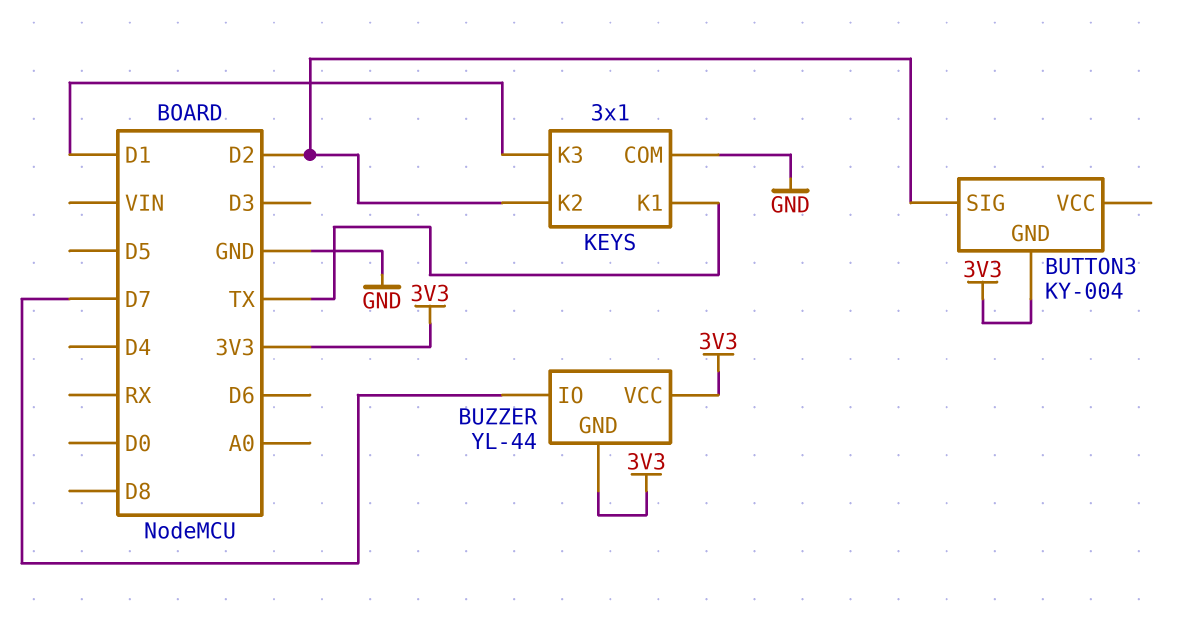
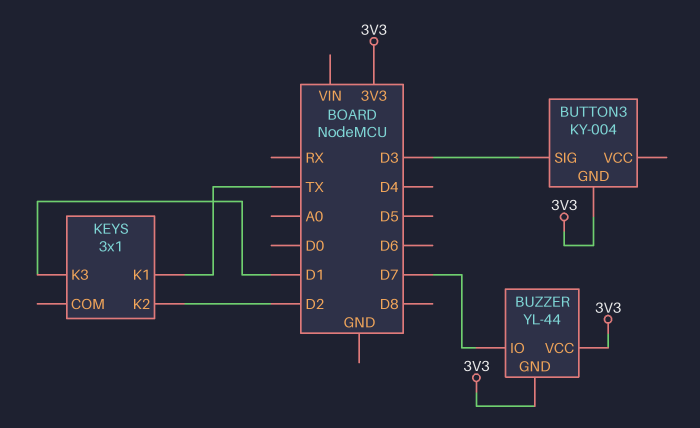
BUTTON3 pin SIG: D2 -> D3
KEYS pin COM: GND -> none

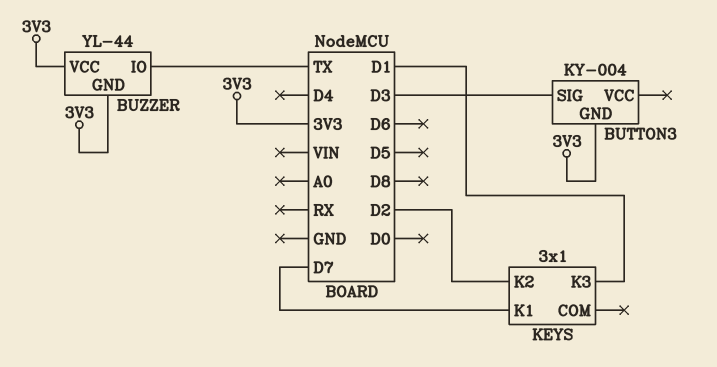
BUZZER pin IO: D7 -> TX
KEYS pin K1: TX -> D7

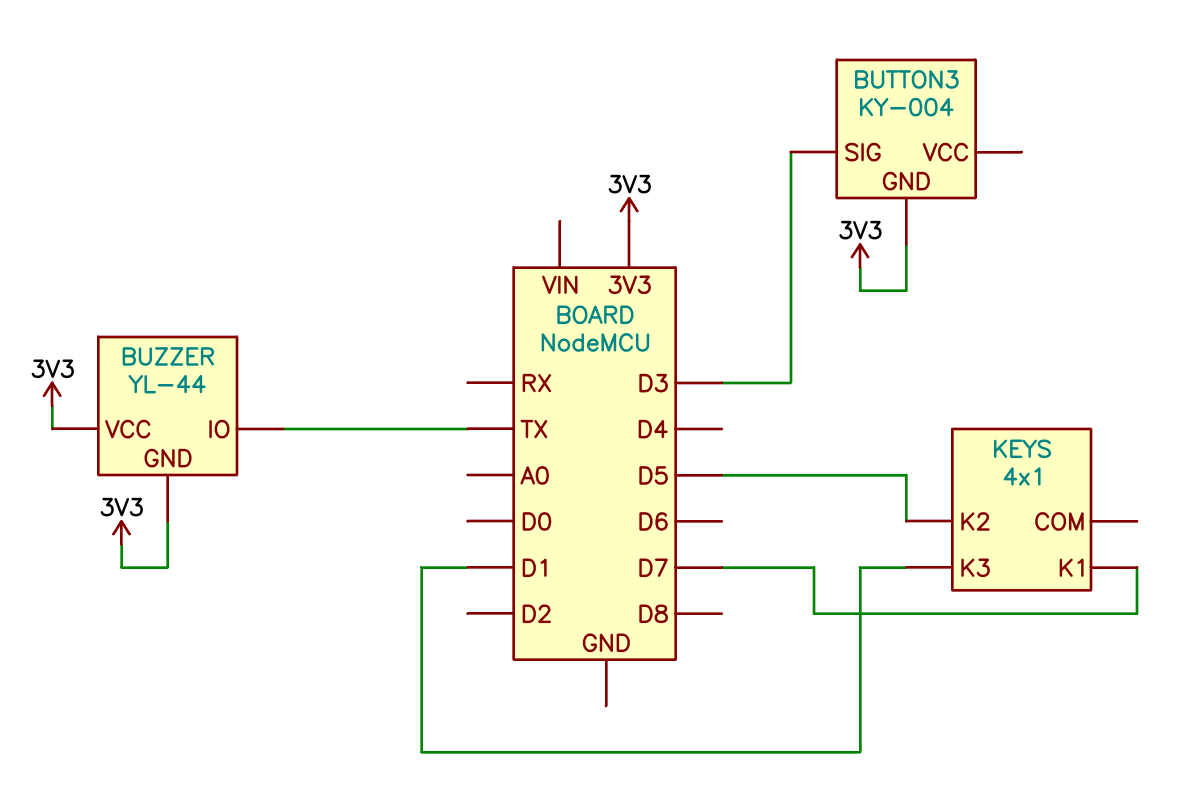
KEYS: 3x1 -> 4x1
KEYS pin K2: D2 -> D5

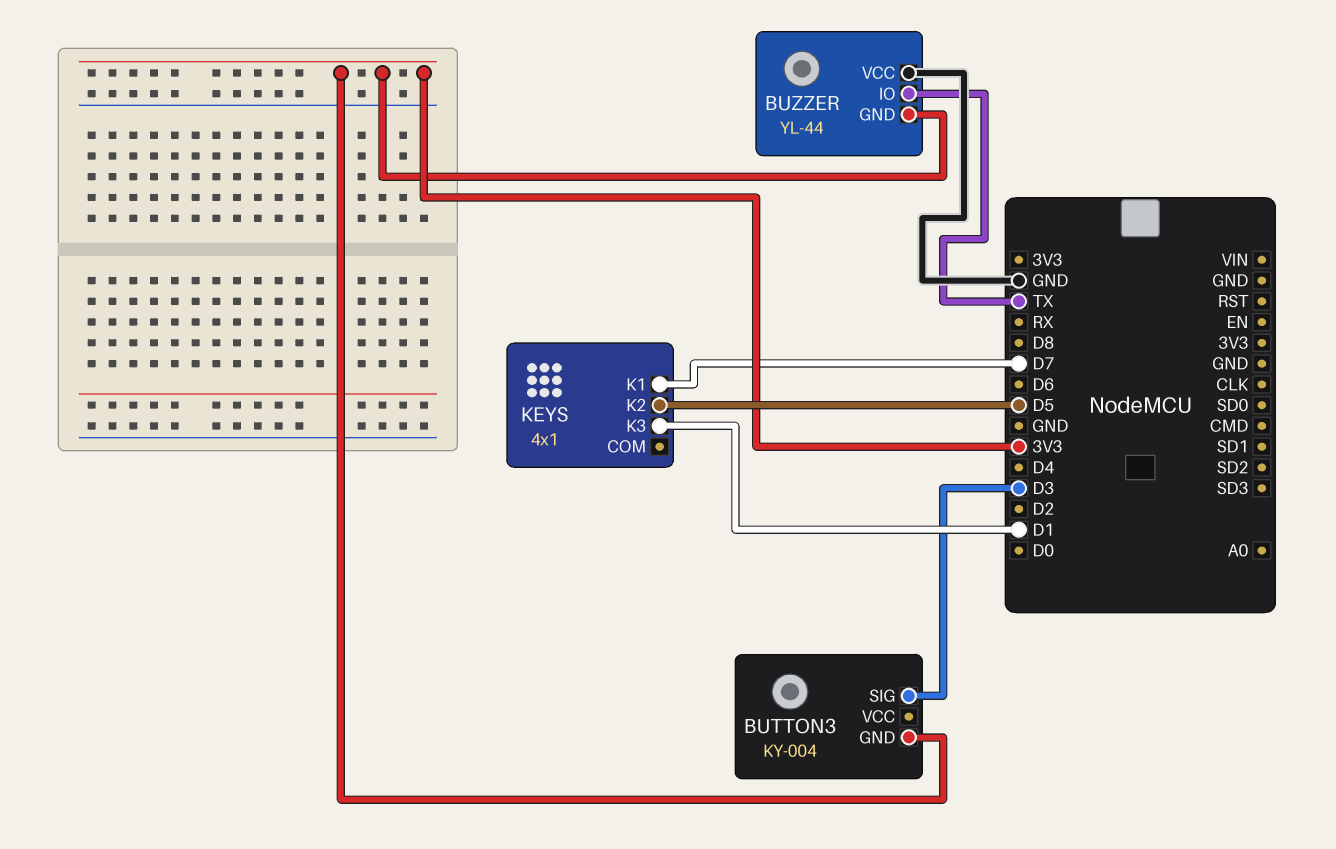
BUZZER pin VCC: 3V3 -> GND

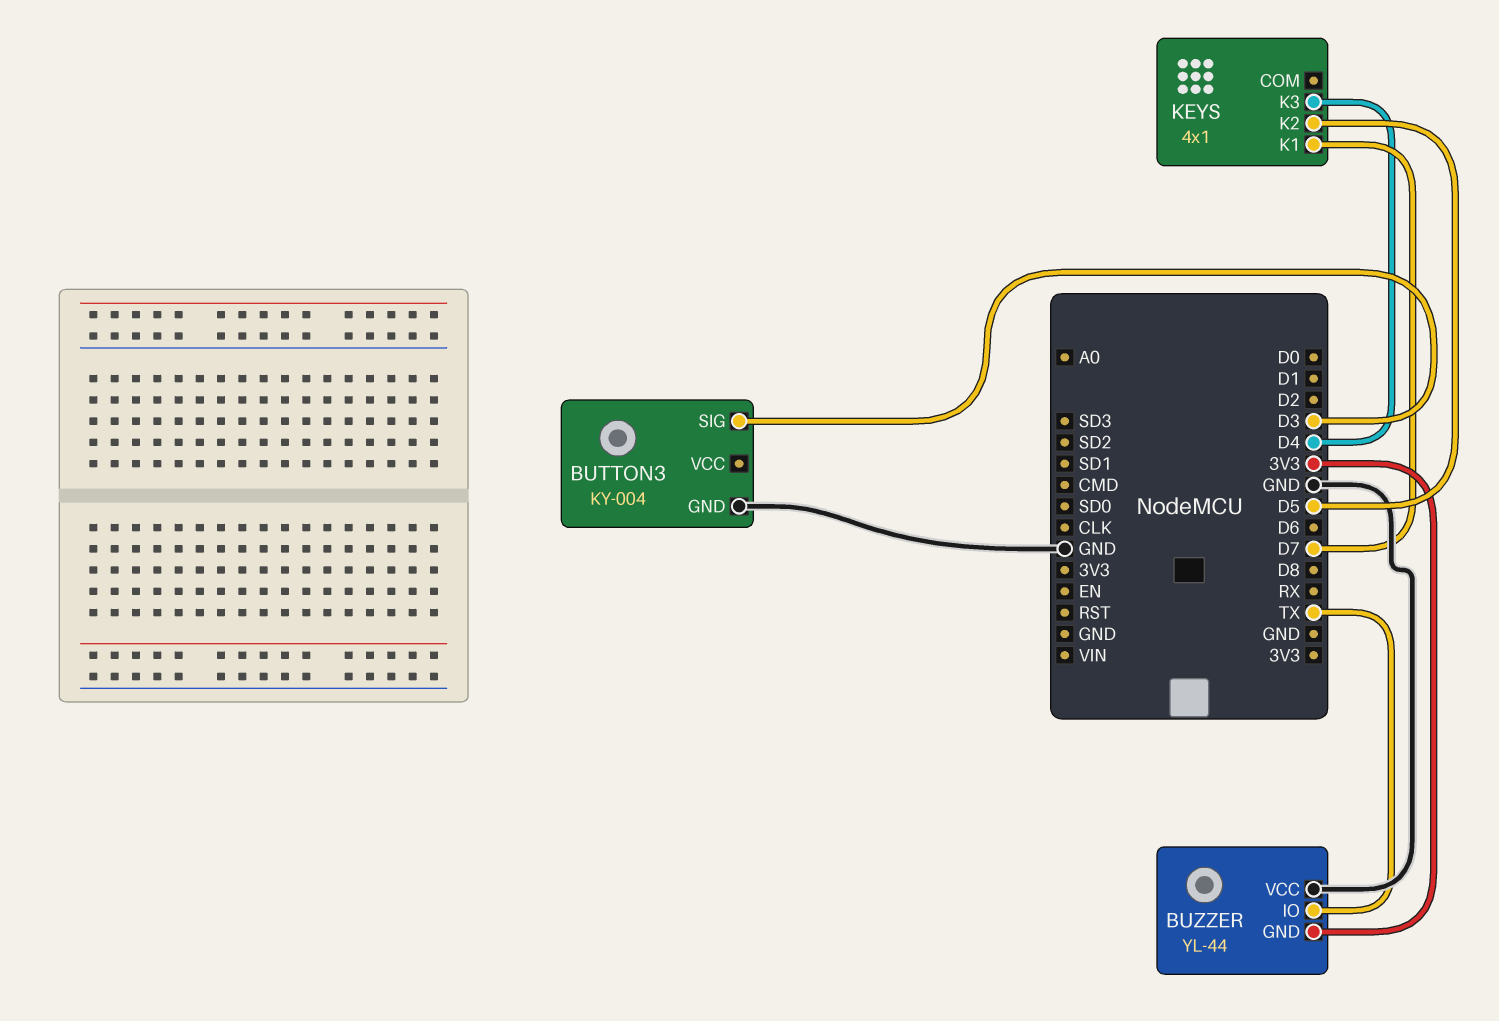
BUTTON3 pin GND: 3V3 -> GND
KEYS pin K3: D1 -> D4

